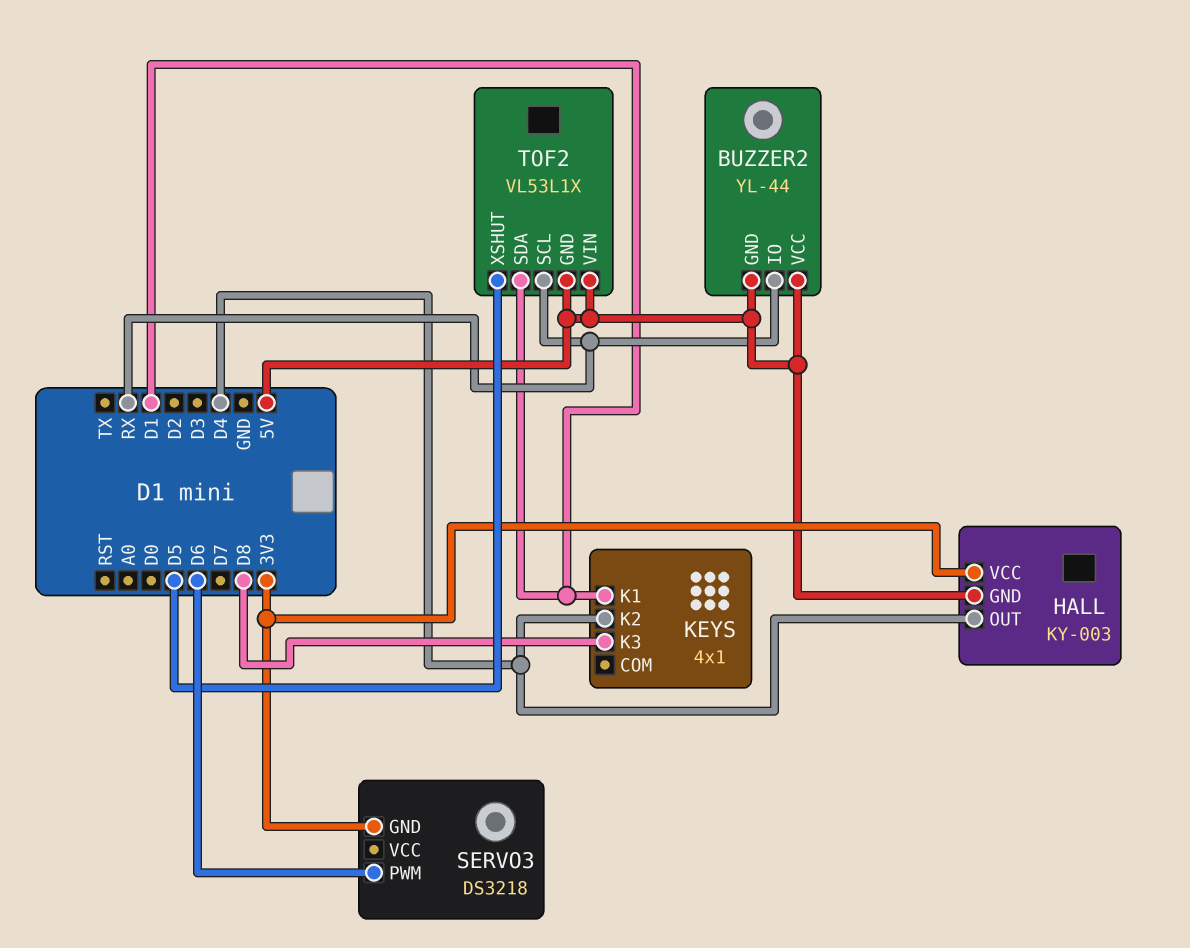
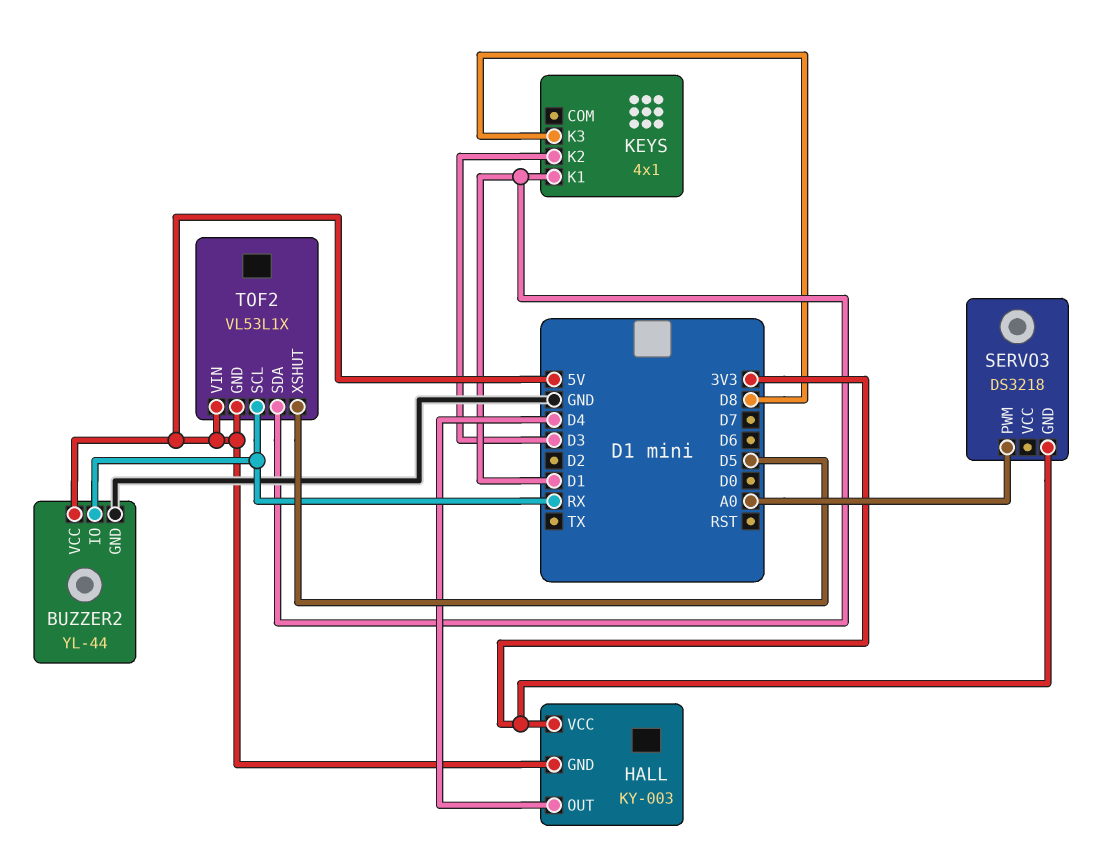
BUZZER2 pin GND: 5V -> GND
KEYS pin K2: D4 -> D3
SERVO3 pin PWM: D6 -> A0

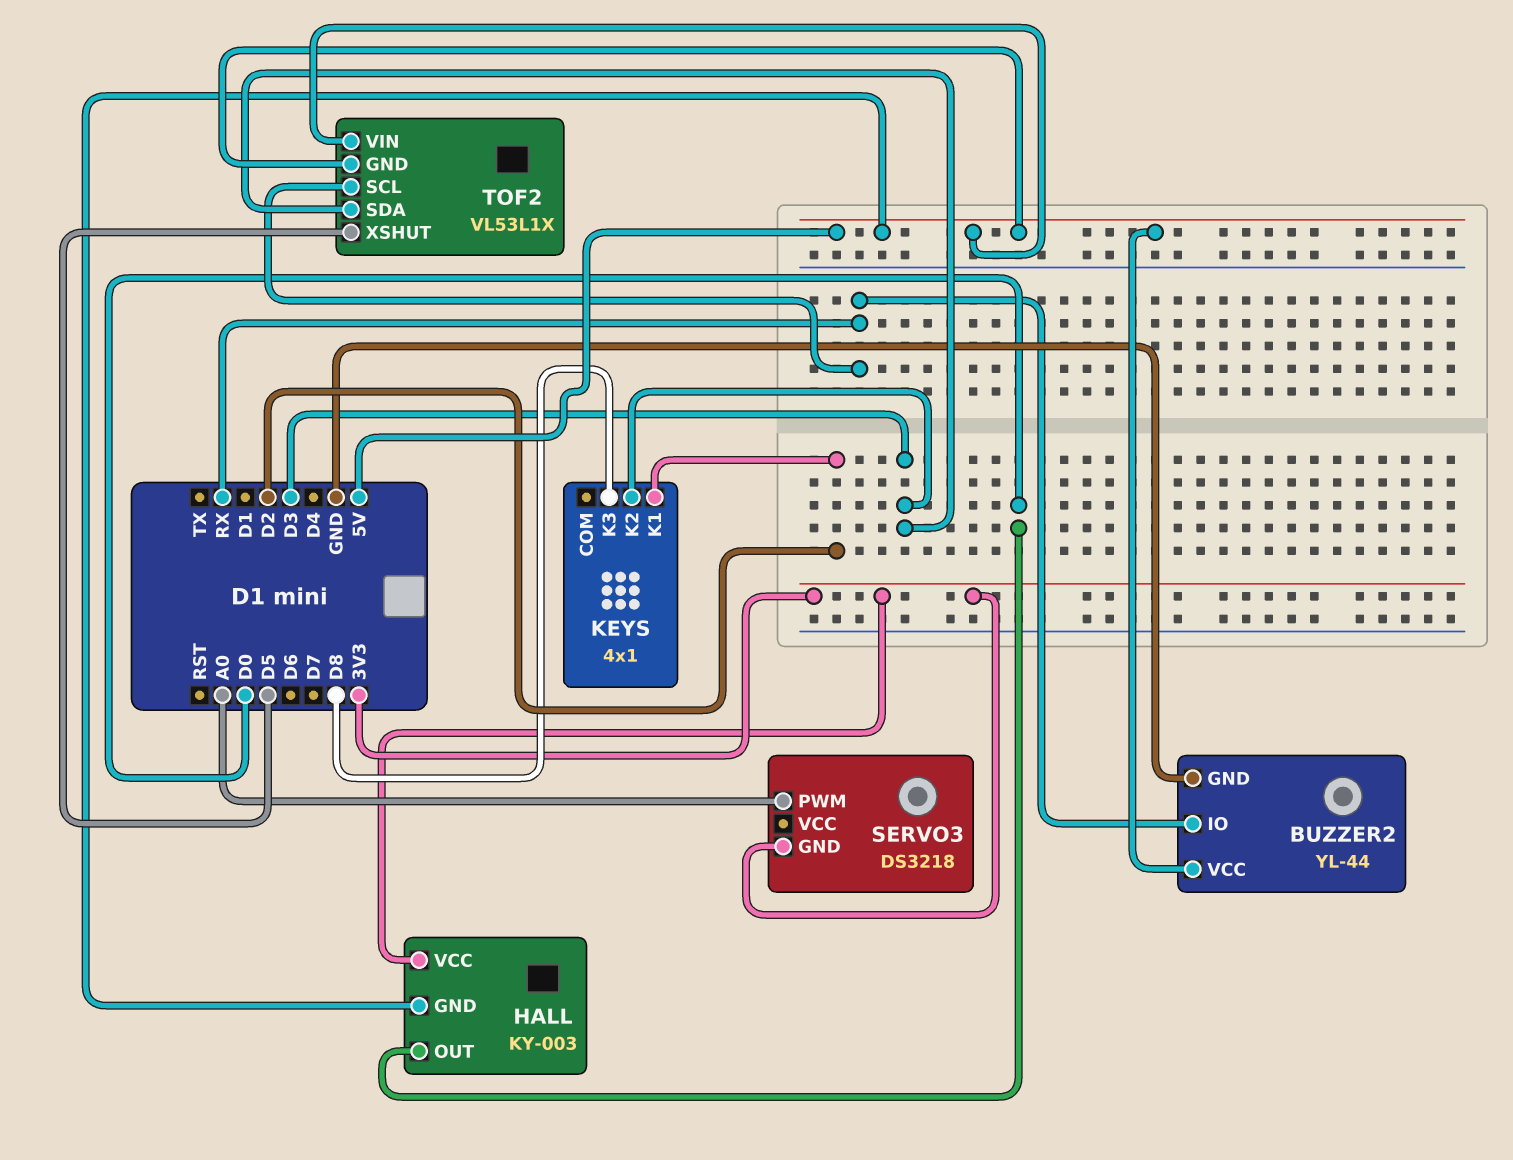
HALL pin OUT: D4 -> D0
KEYS pin K1: D1 -> D2
TOF2 pin SDA: D1 -> D3

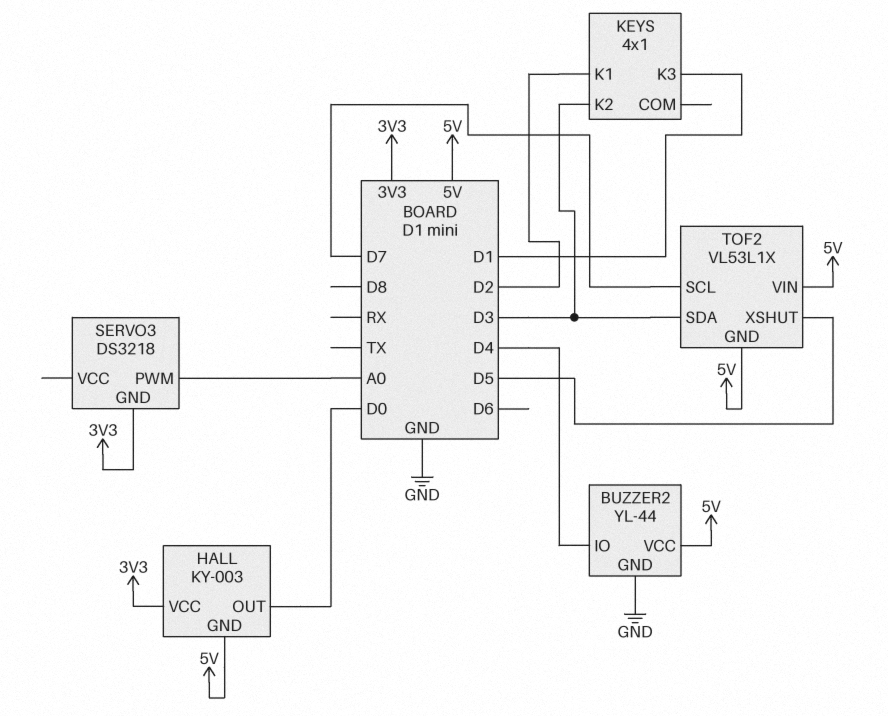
BUZZER2 pin IO: RX -> D4
KEYS pin K3: D8 -> D1
TOF2 pin SCL: RX -> D7

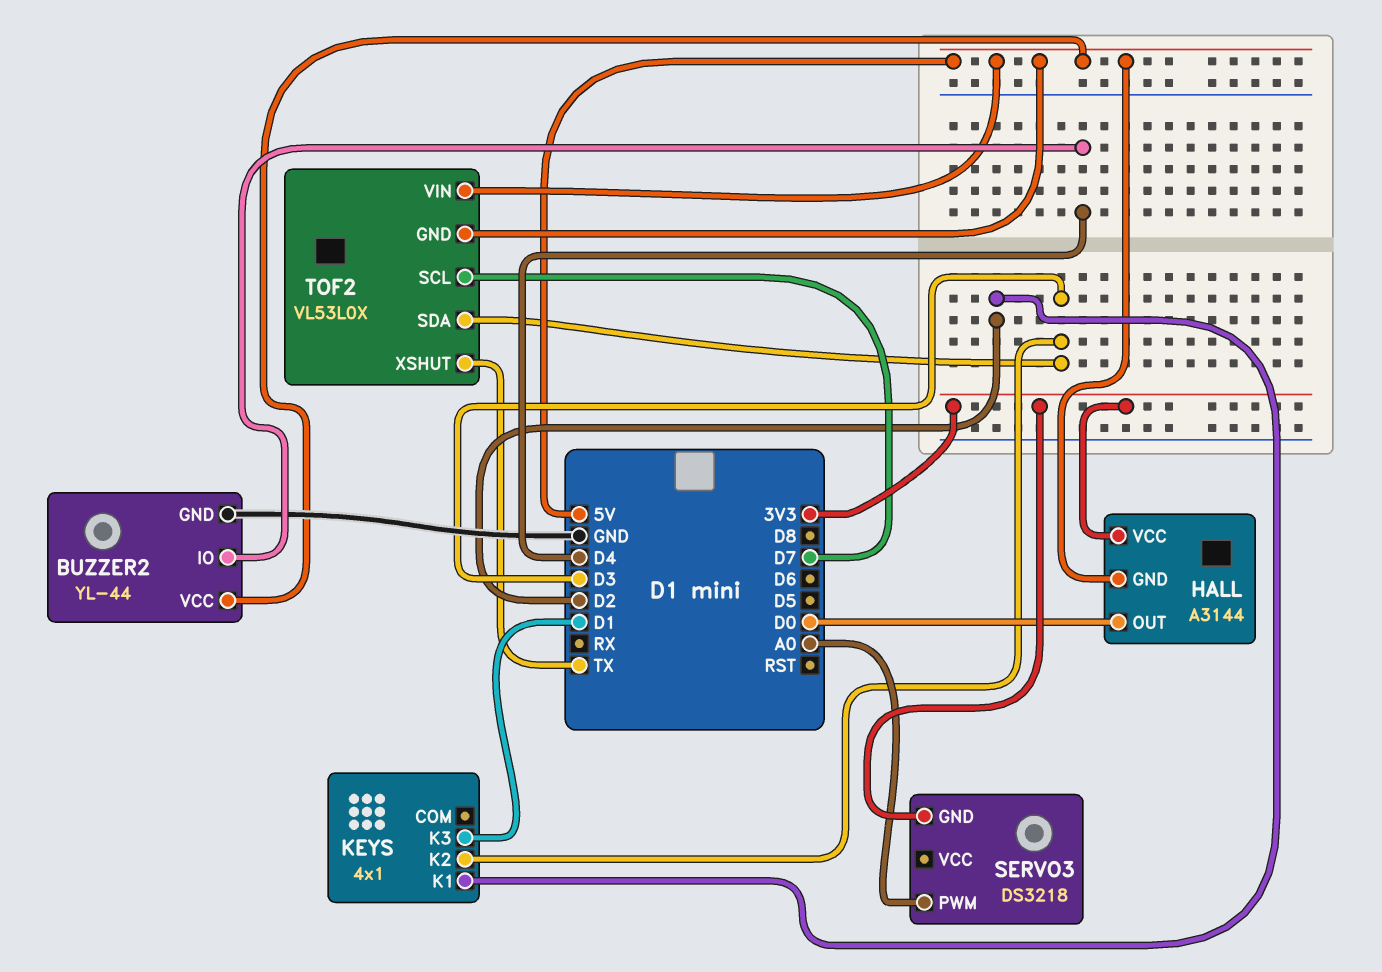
HALL: KY-003 -> A3144
TOF2: VL53L1X -> VL53L0X
TOF2 pin XSHUT: D5 -> TX

